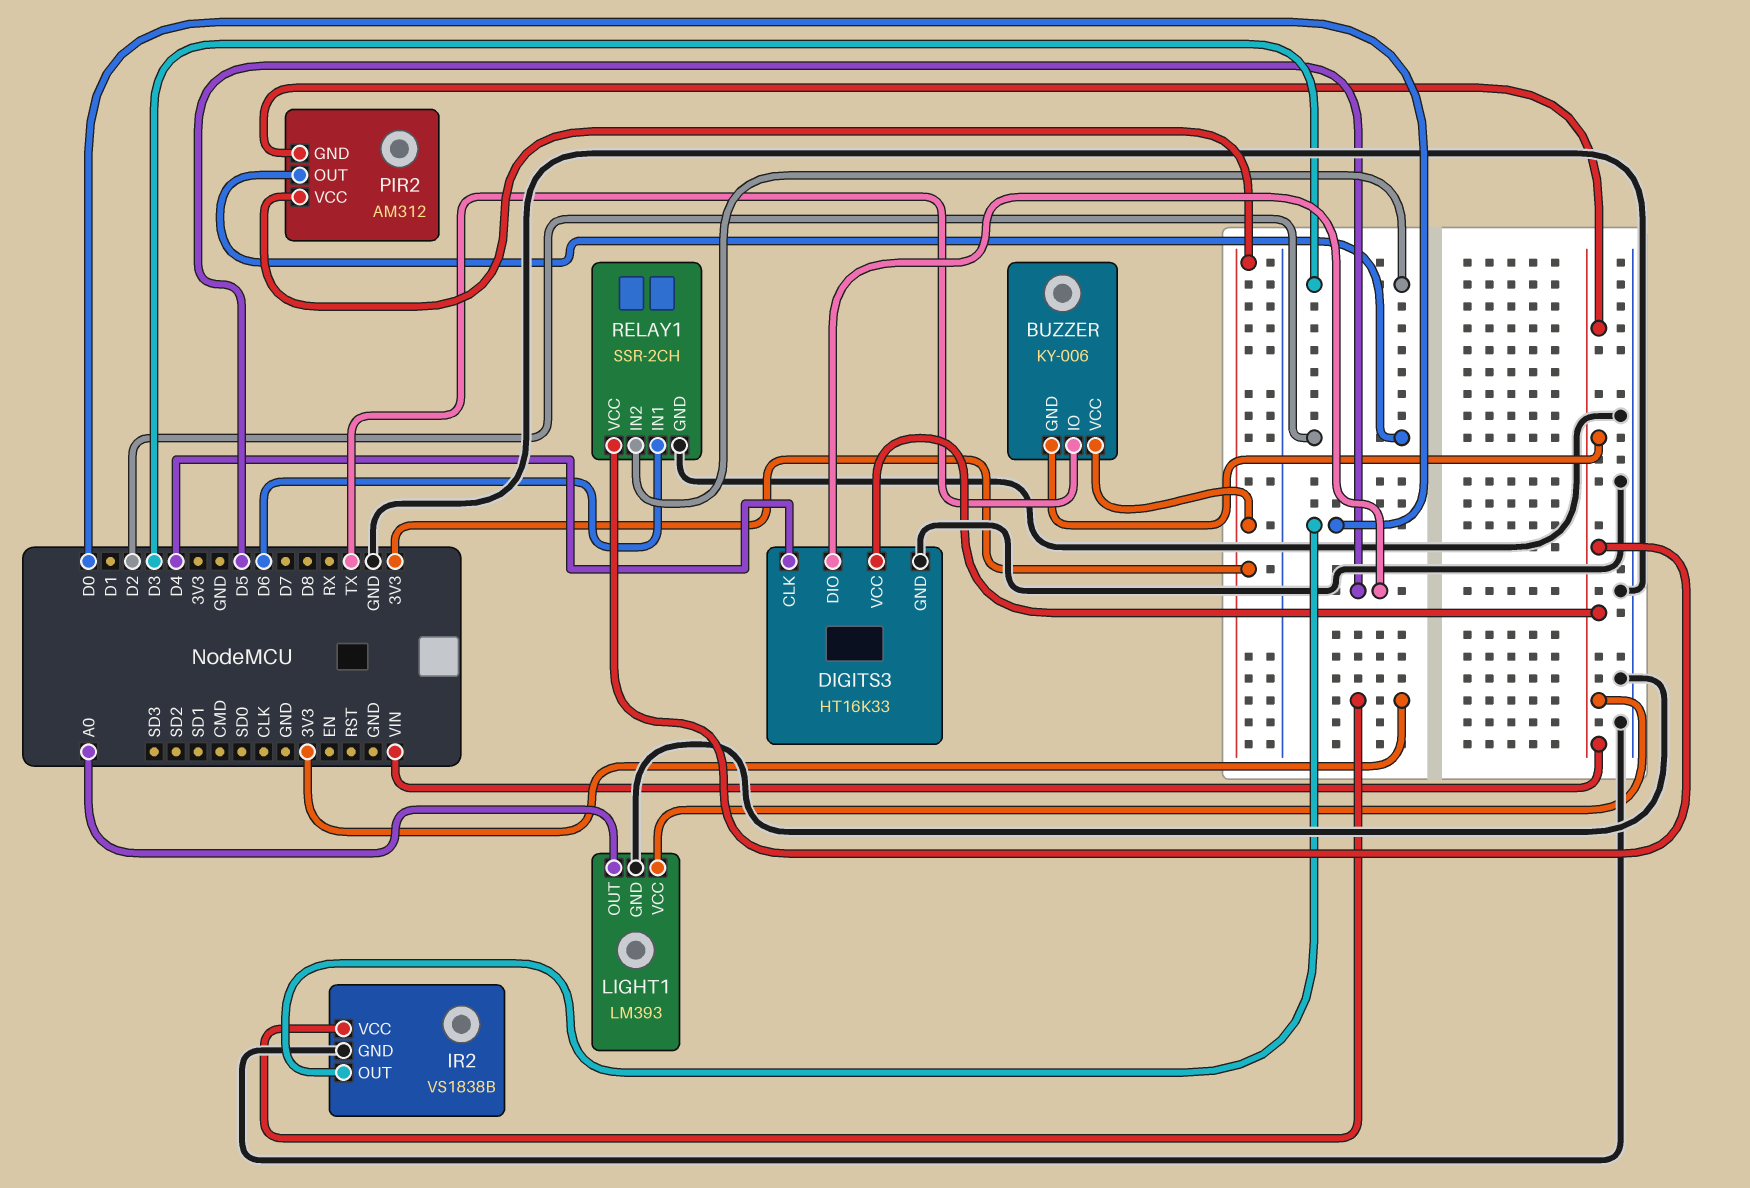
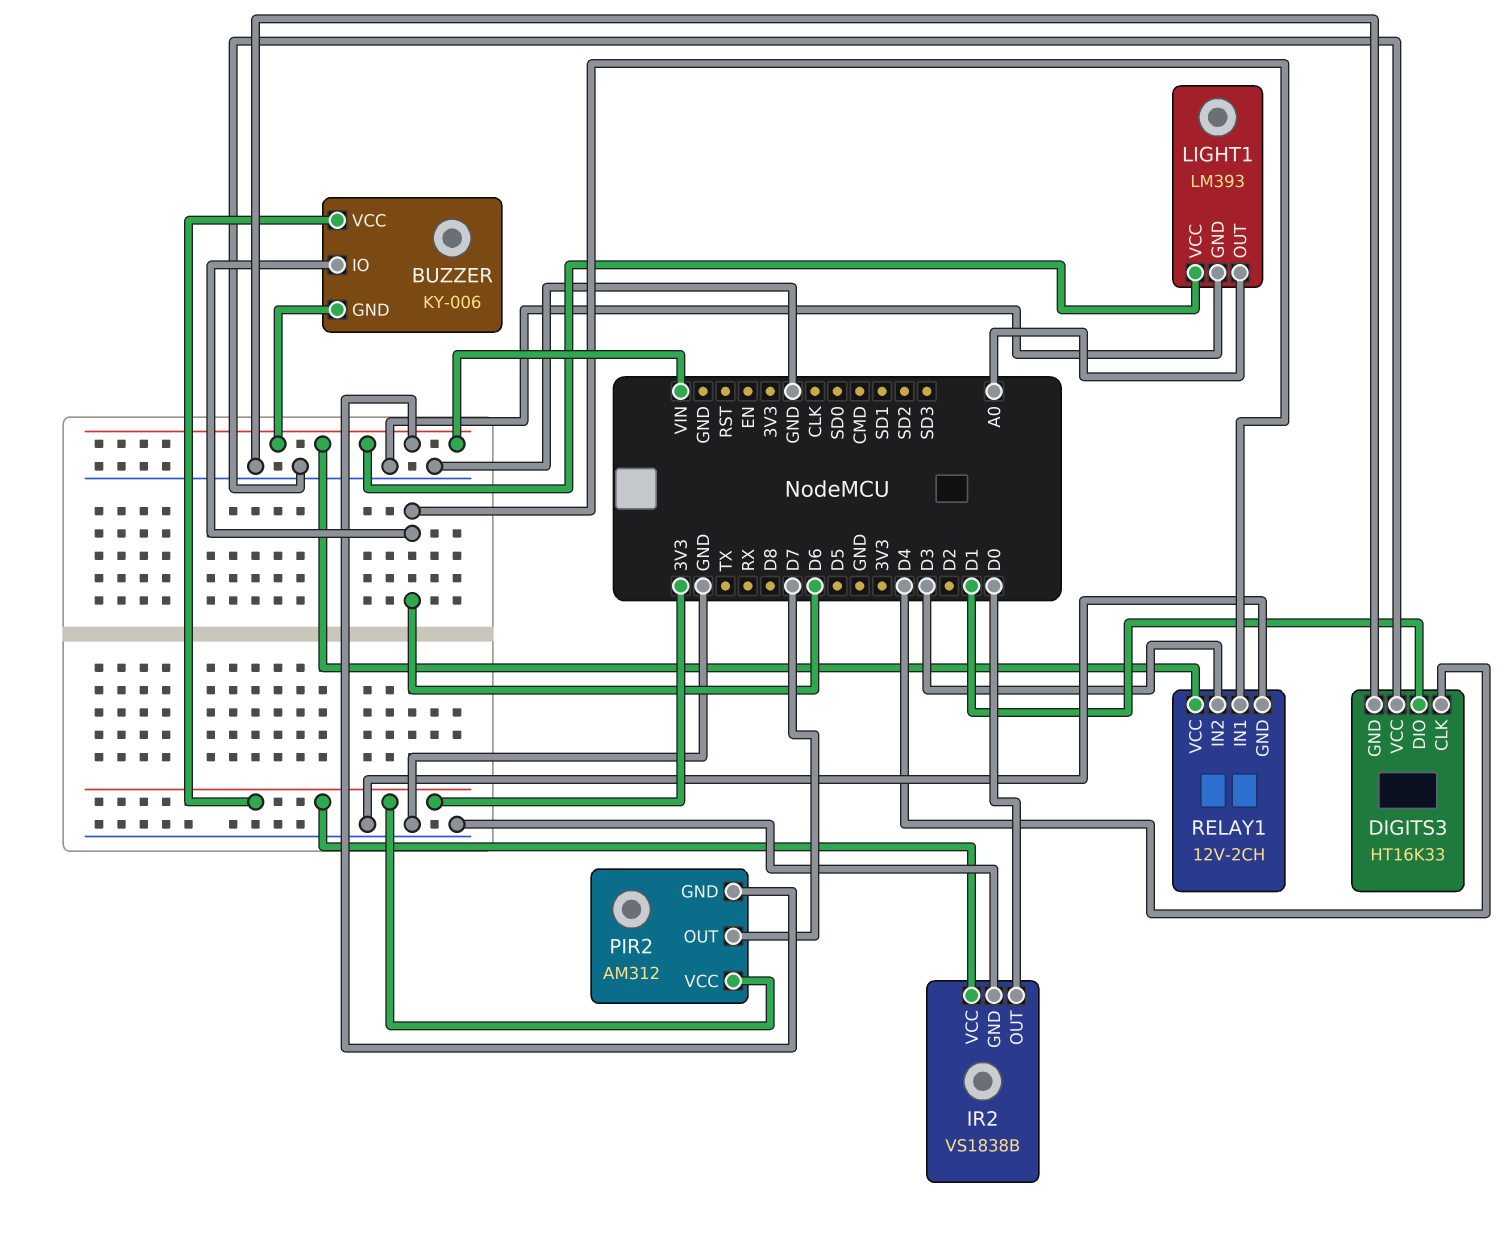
BUZZER pin IO: TX -> D6
DIGITS3 pin DIO: D5 -> D1
DIGITS3 pin VCC: VIN -> GND
PIR2 pin OUT: D2 -> D7
RELAY1: SSR-2CH -> 12V-2CH

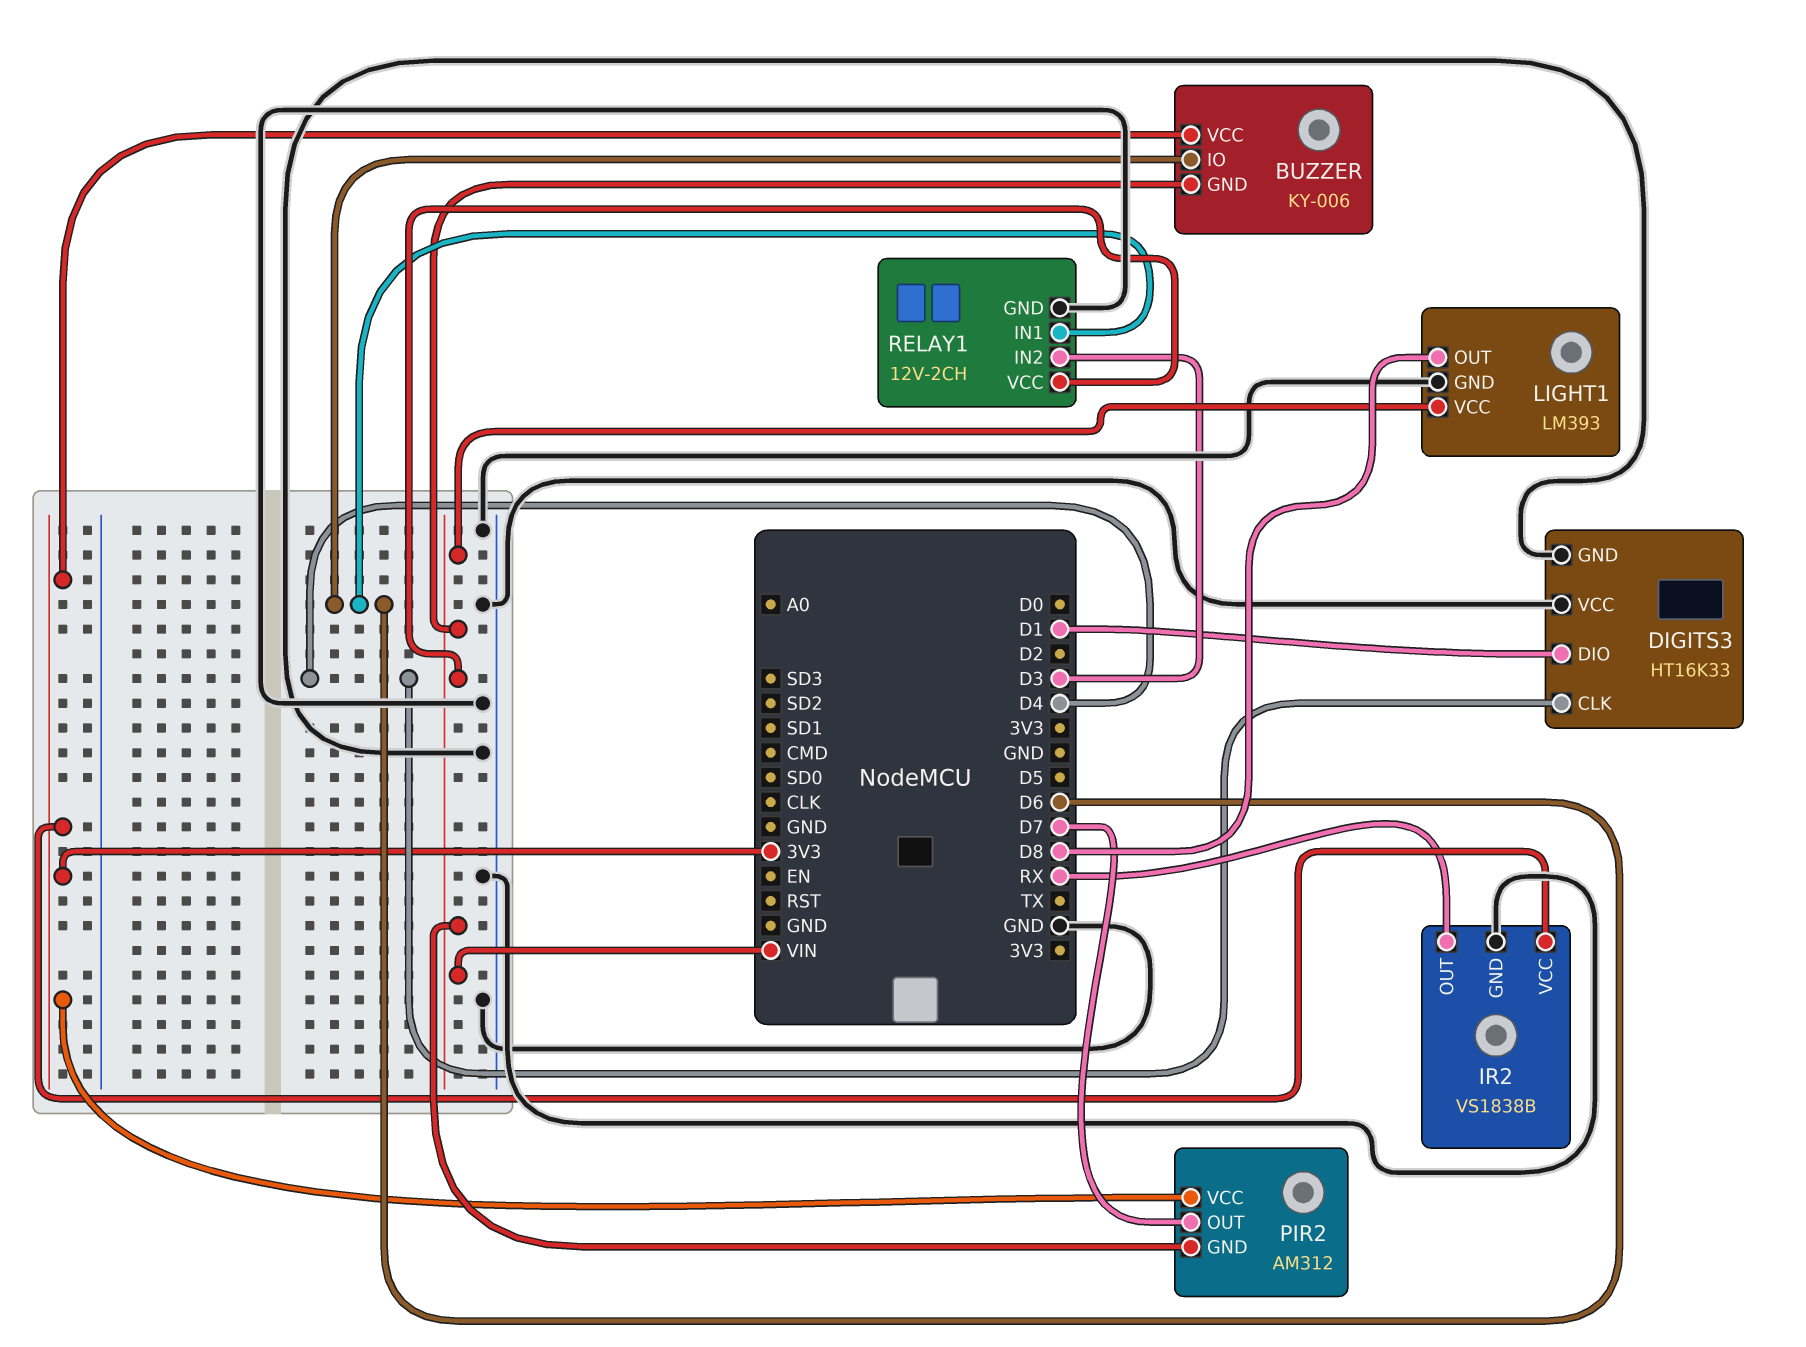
IR2 pin OUT: D0 -> RX
LIGHT1 pin OUT: A0 -> D8

